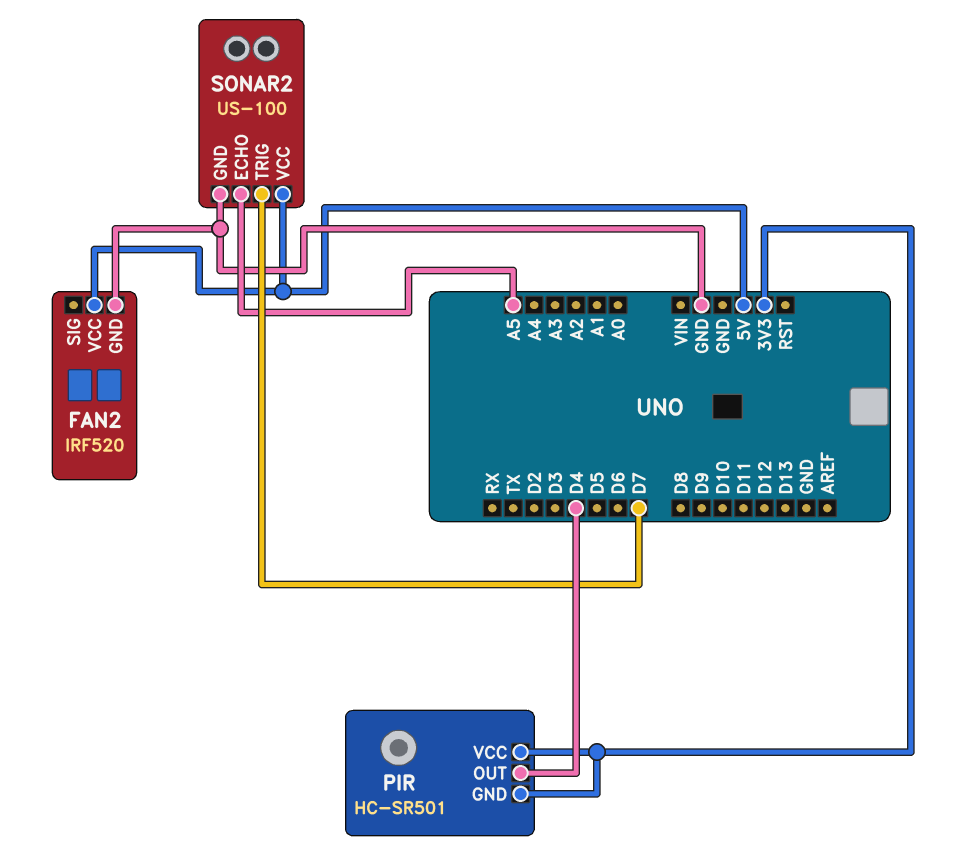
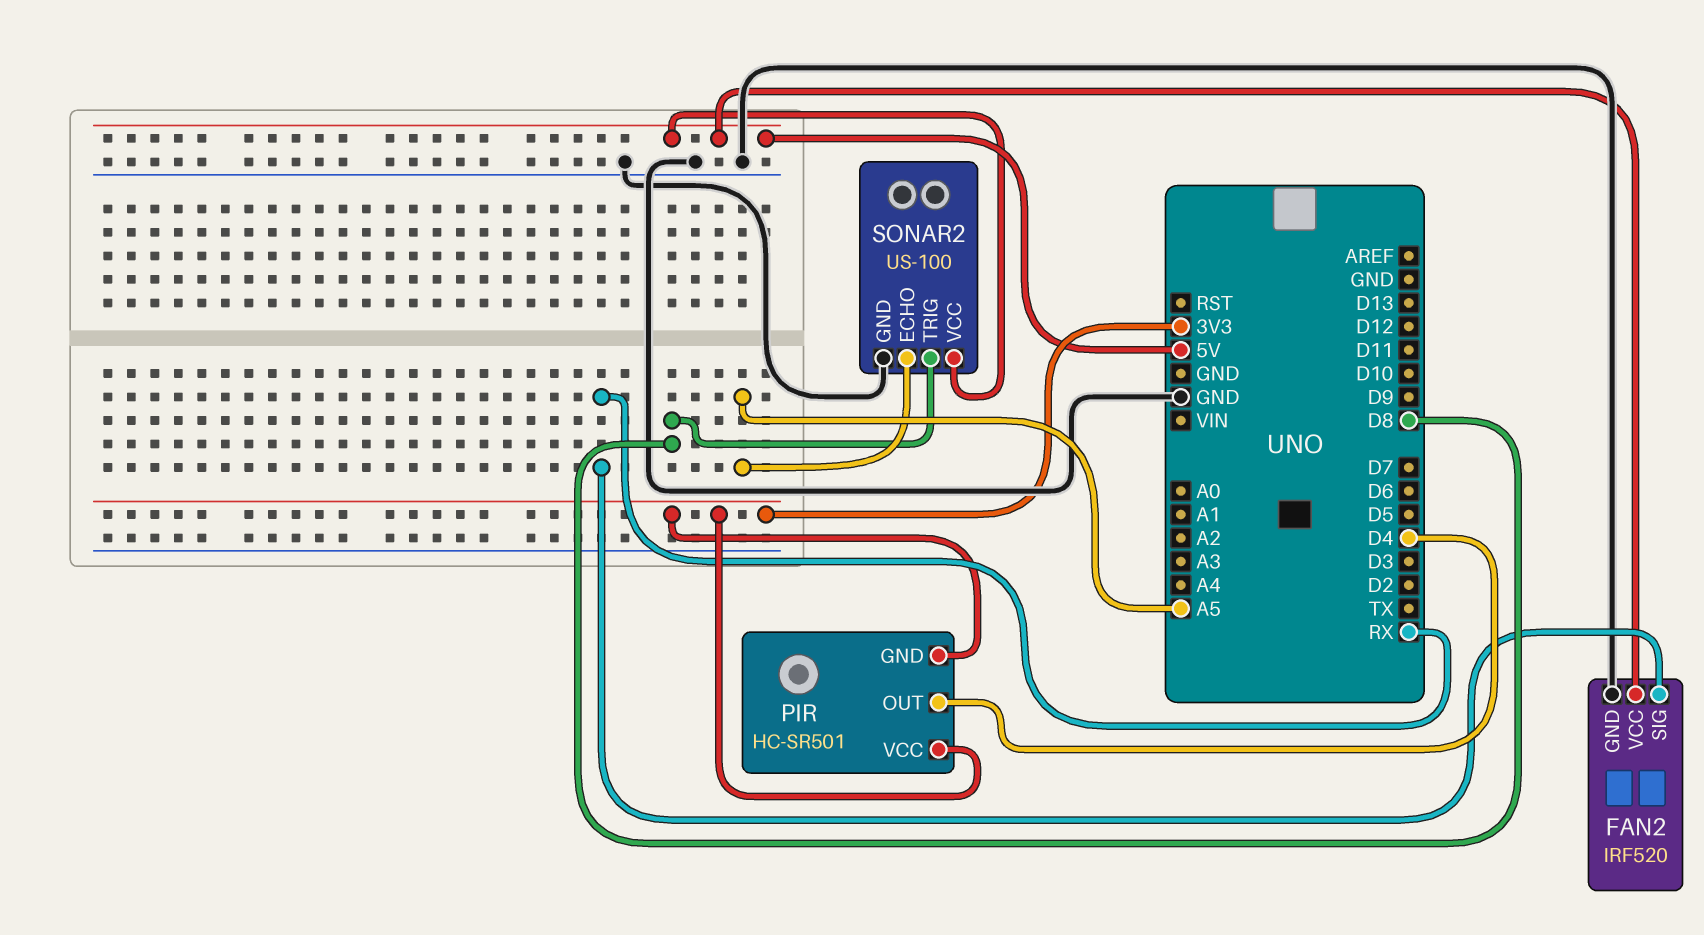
FAN2 pin SIG: none -> RX
SONAR2 pin TRIG: D7 -> D8

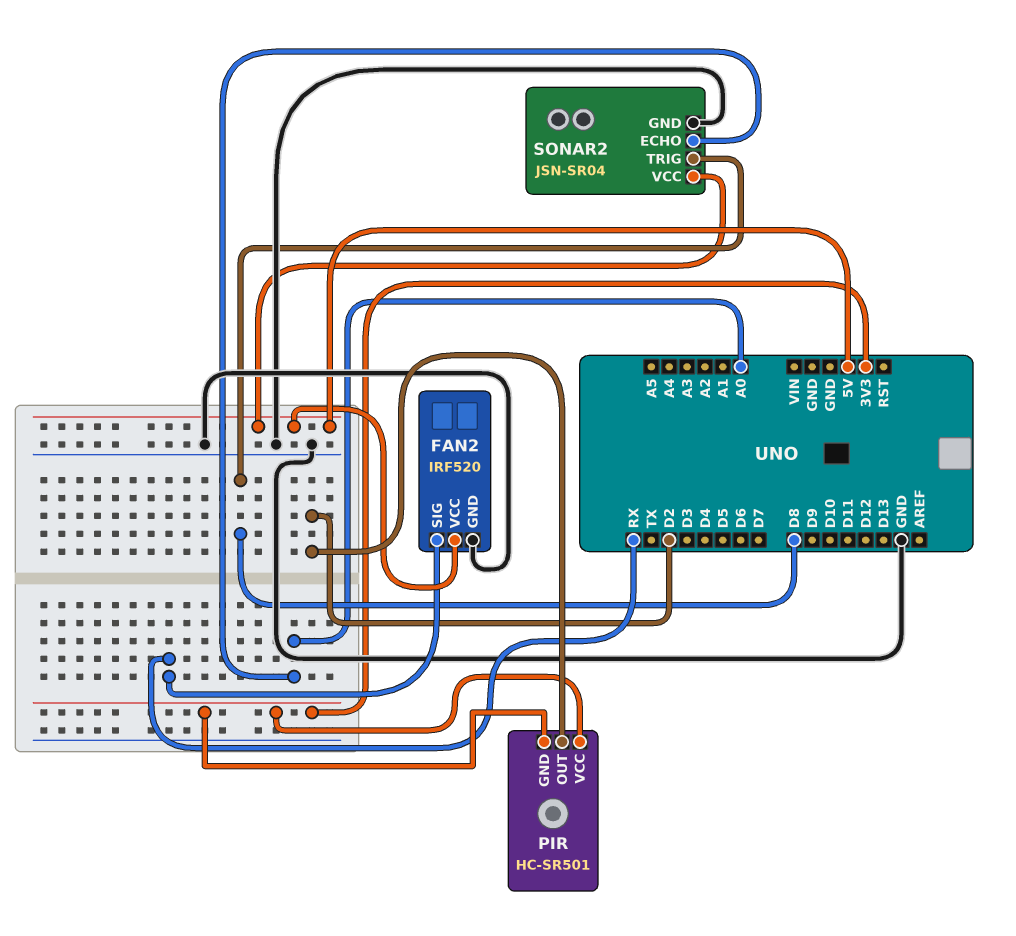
PIR pin OUT: D4 -> D2
SONAR2: US-100 -> JSN-SR04
SONAR2 pin ECHO: A5 -> A0

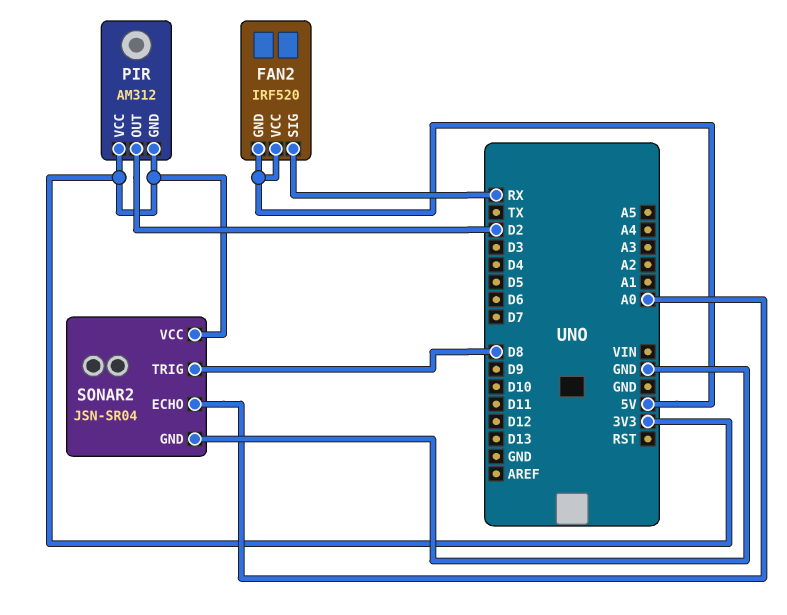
FAN2 pin GND: GND -> 5V
PIR: HC-SR501 -> AM312
SONAR2 pin VCC: 5V -> 3V3

